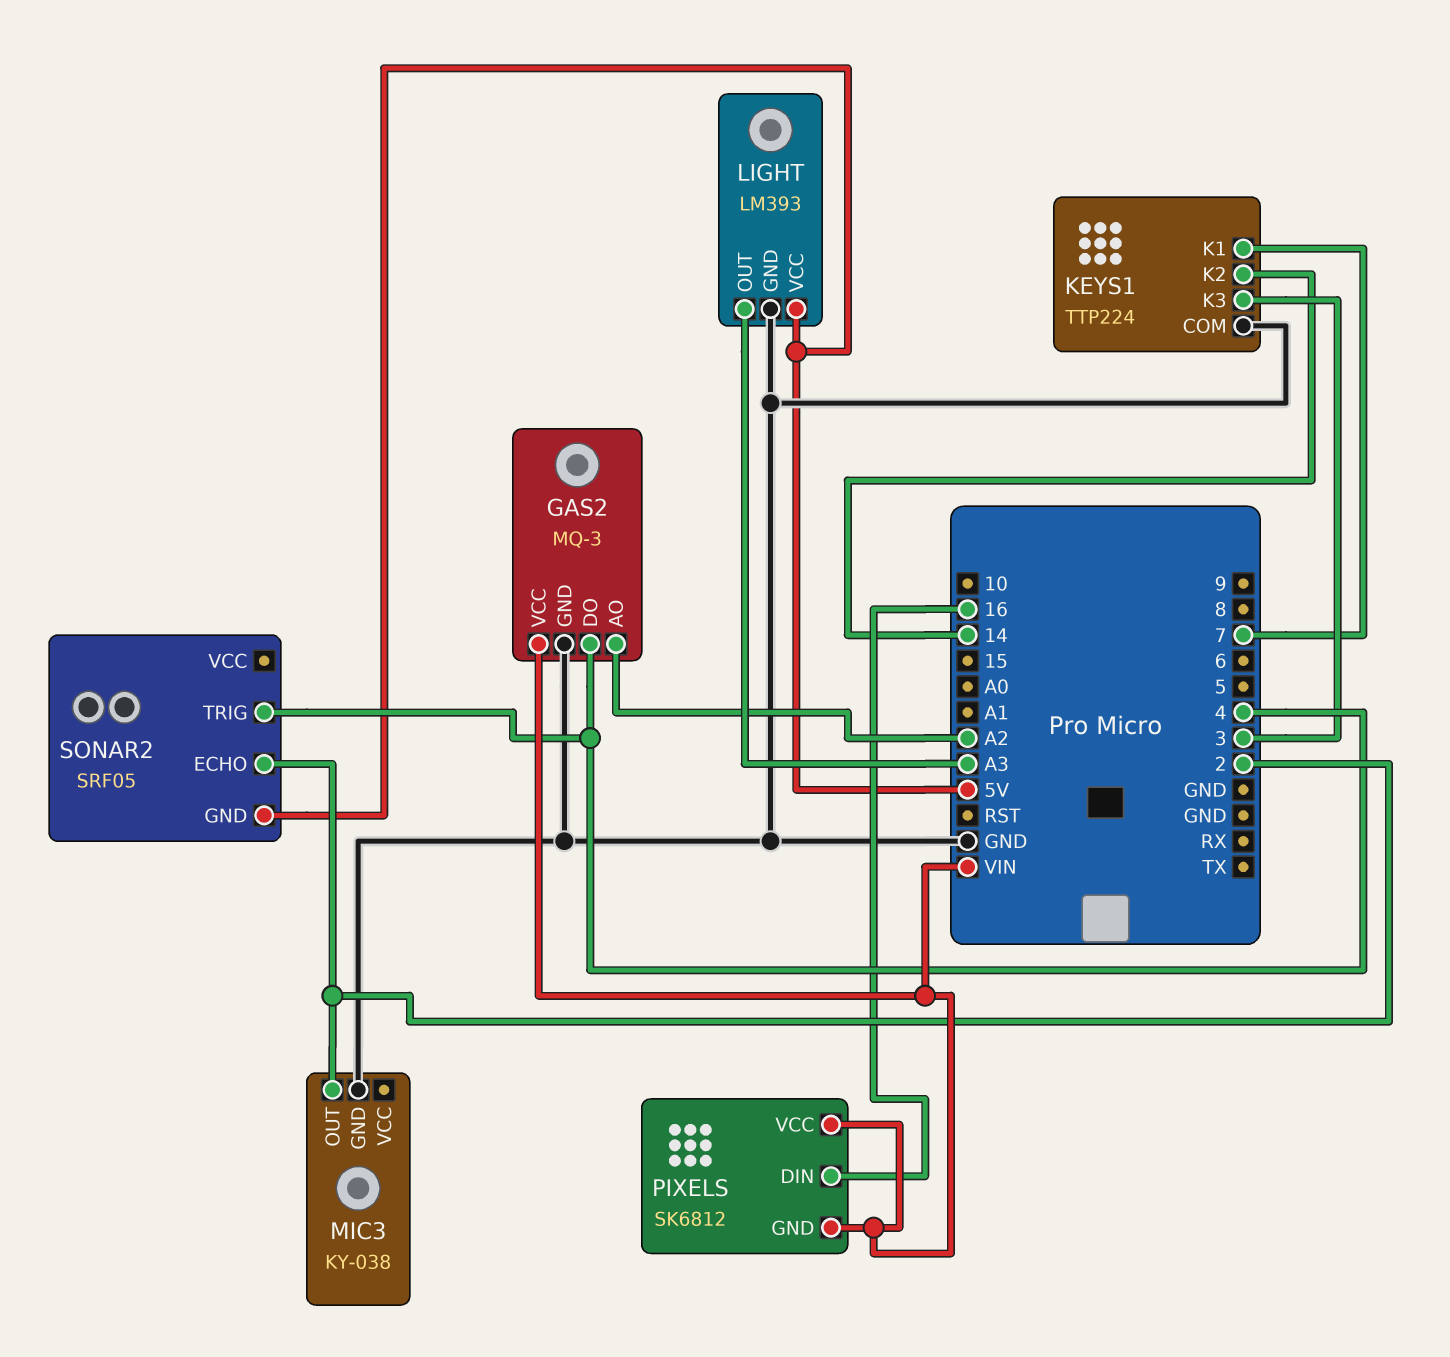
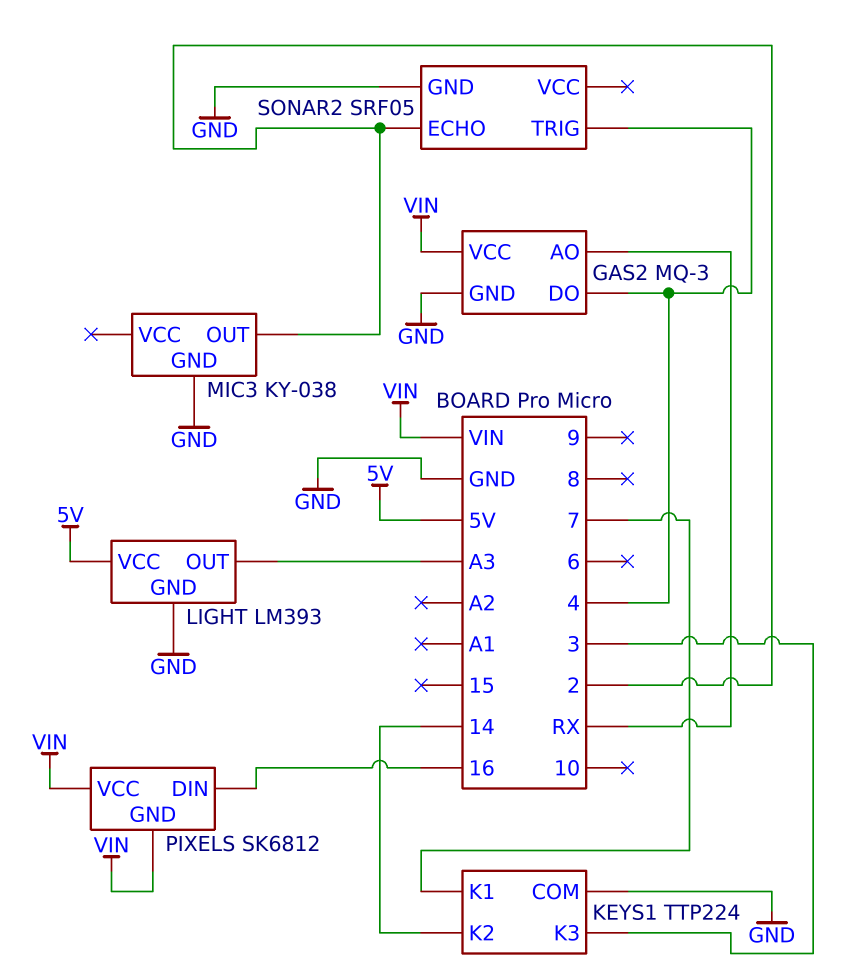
GAS2 pin AO: A2 -> RX
SONAR2 pin GND: 5V -> GND

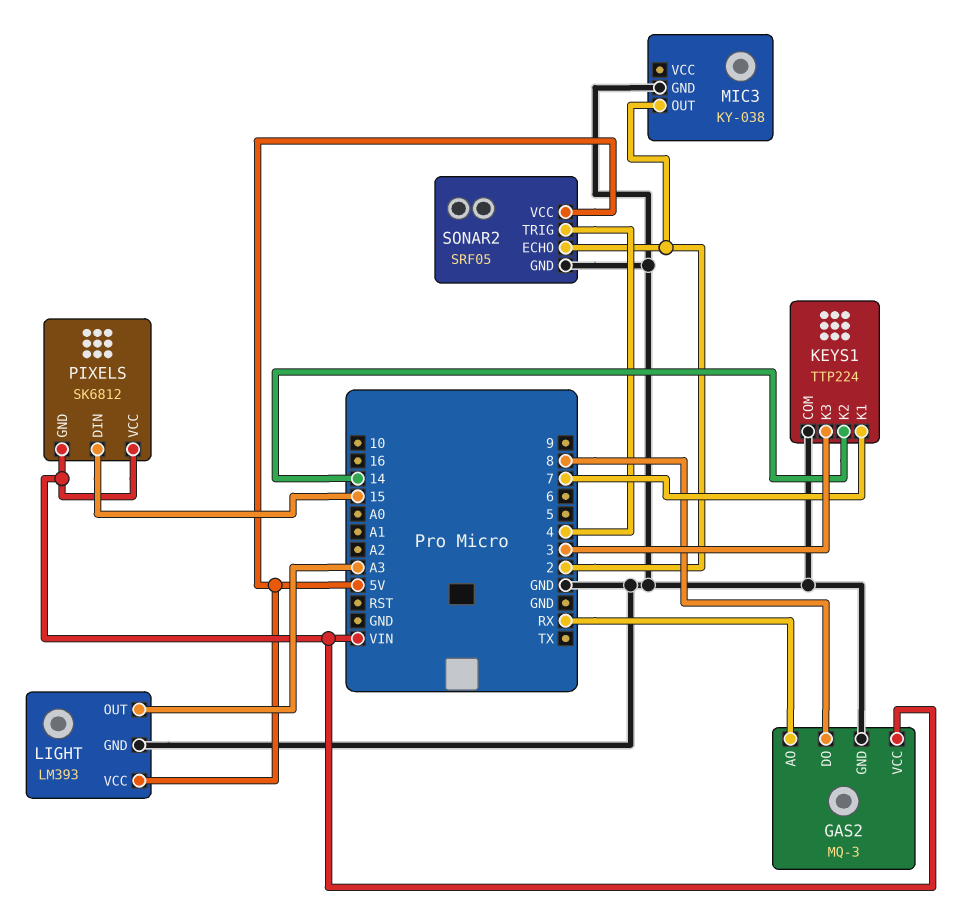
GAS2 pin DO: 4 -> 8
PIXELS pin DIN: 16 -> 15
SONAR2 pin VCC: none -> 5V

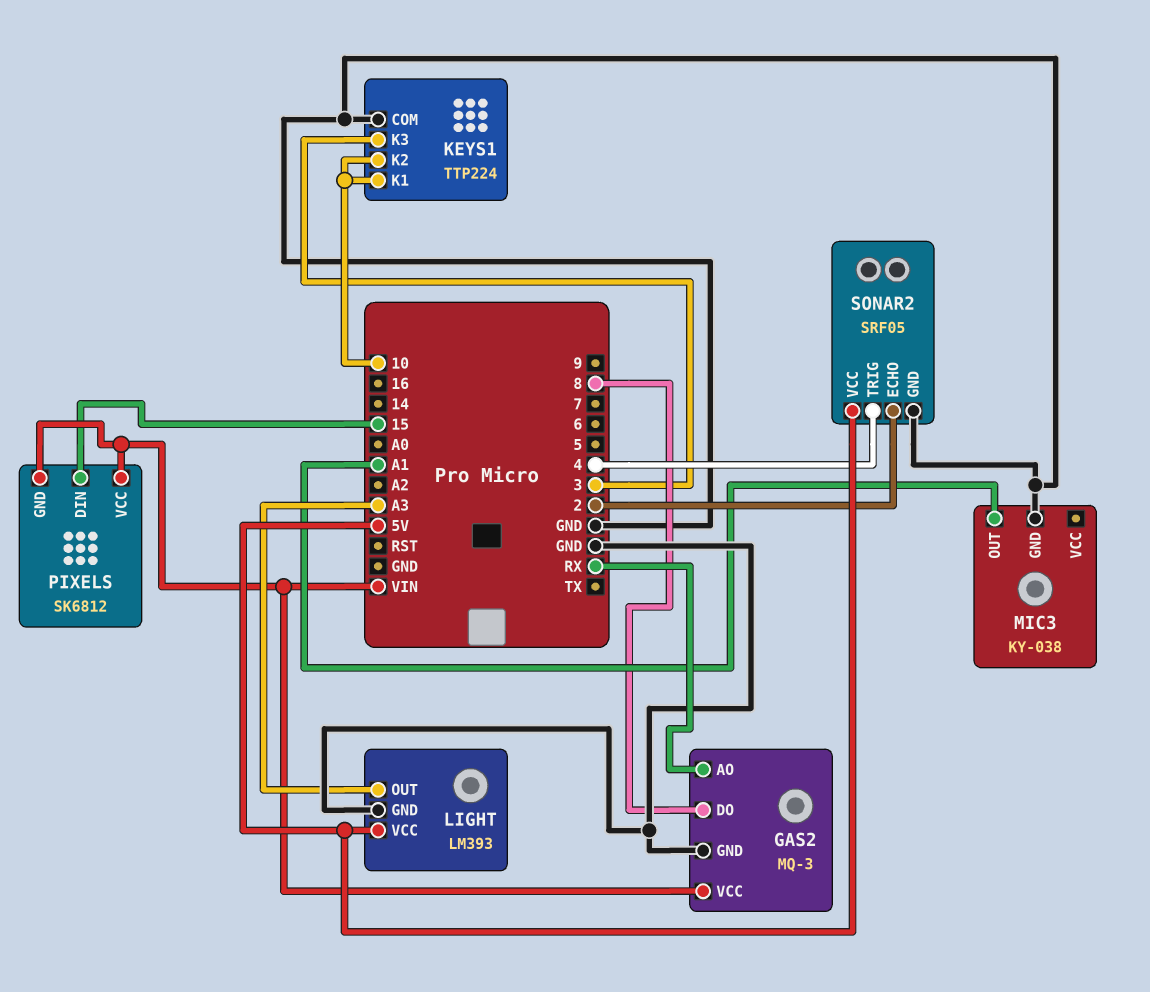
KEYS1 pin K1: 7 -> 10
KEYS1 pin K2: 14 -> 10
MIC3 pin OUT: 2 -> A1

